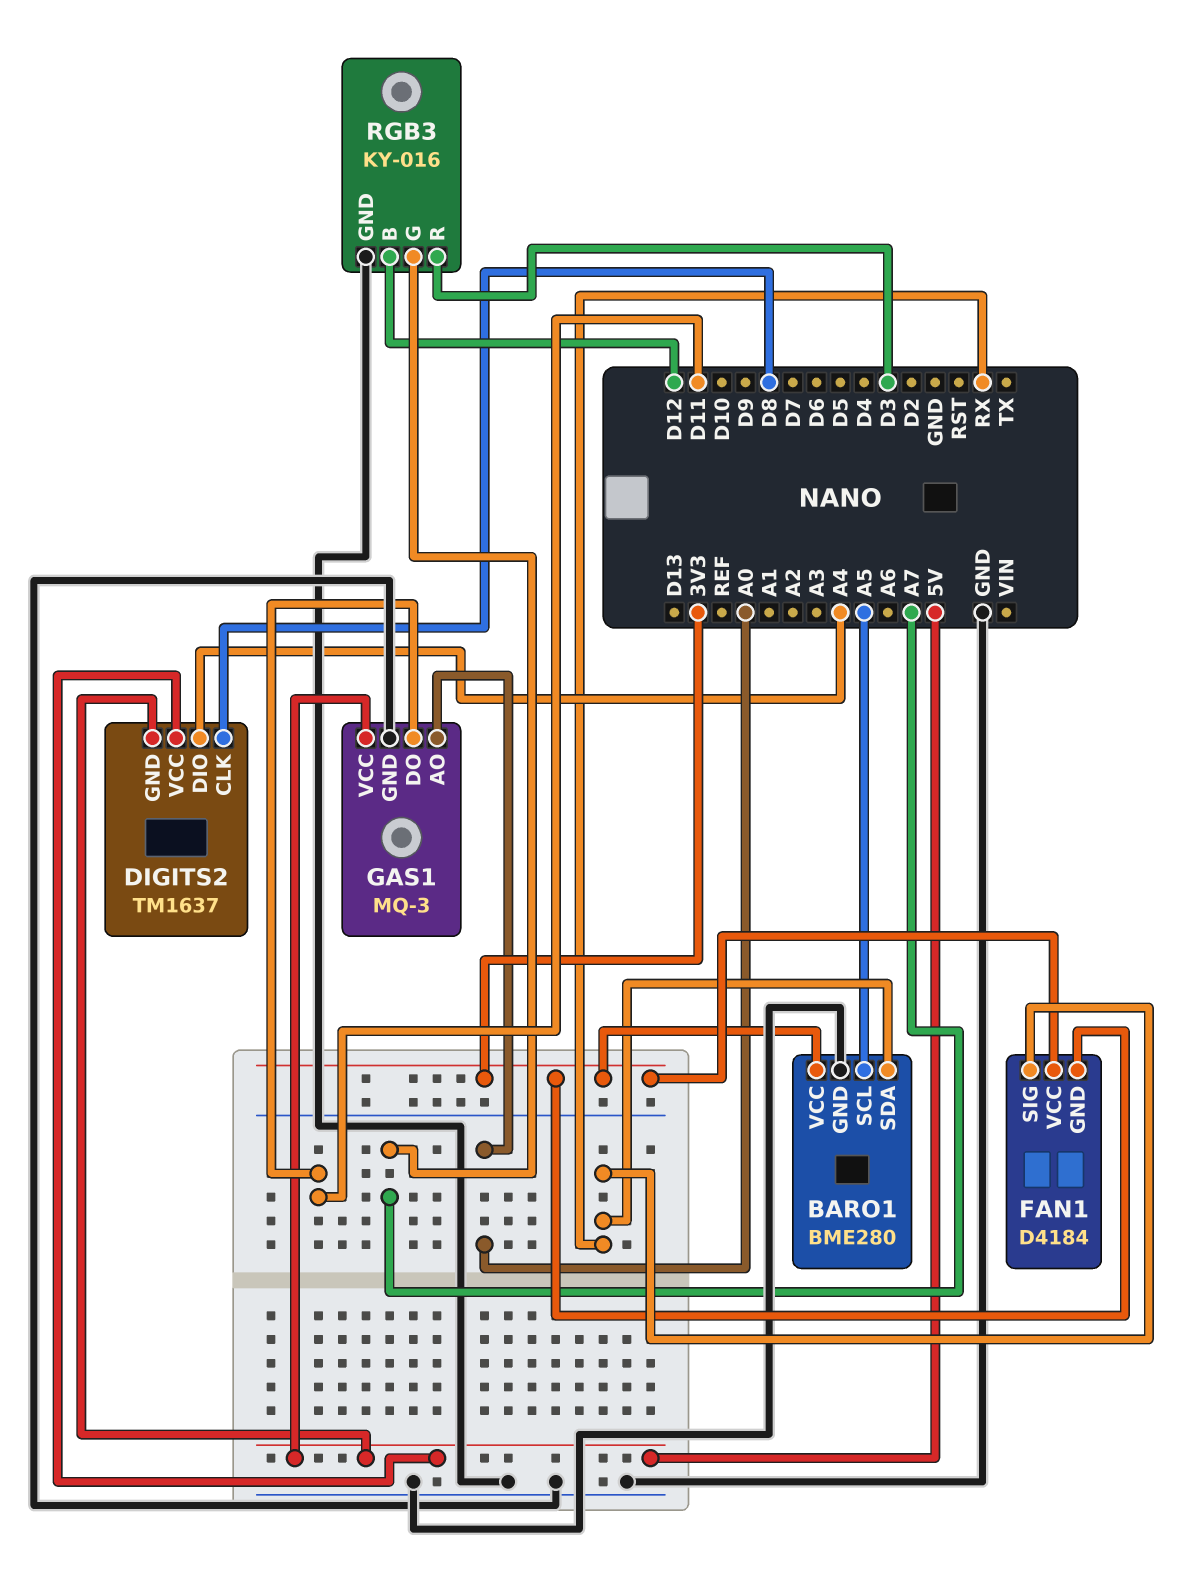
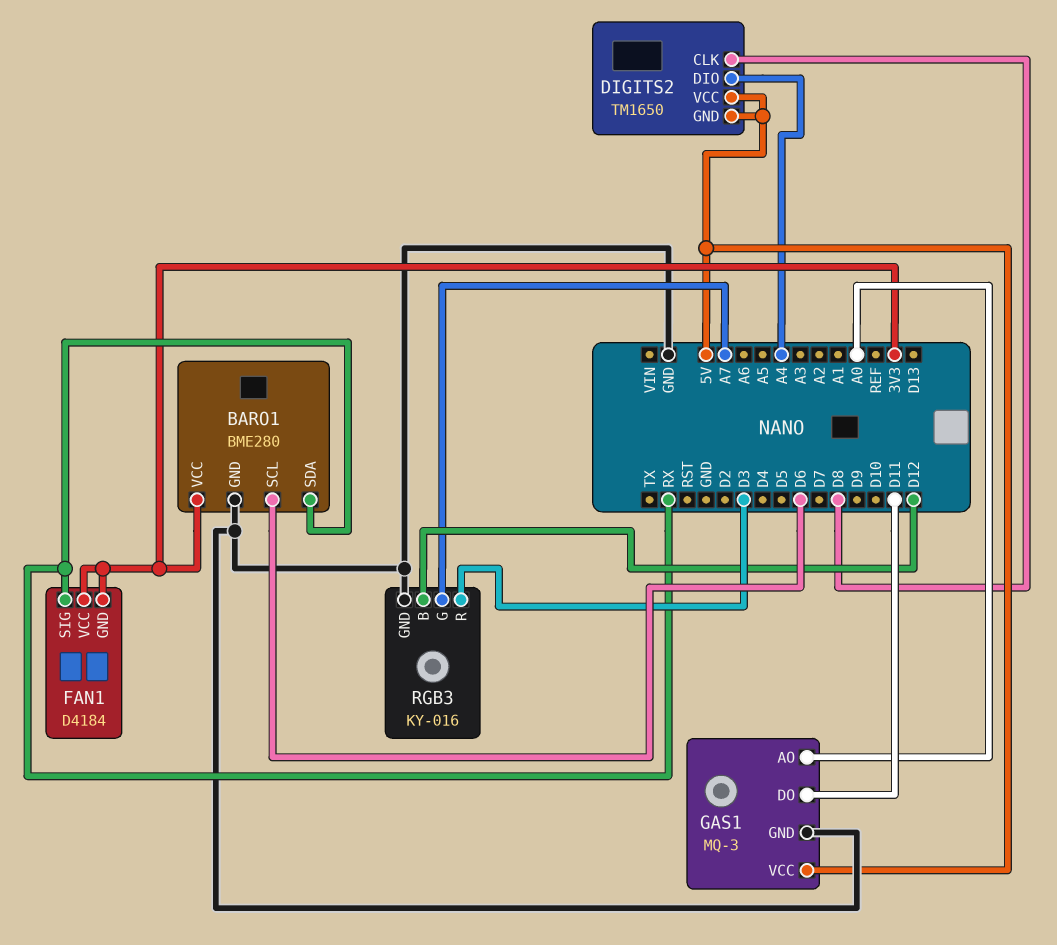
BARO1 pin SCL: A5 -> D6
DIGITS2: TM1637 -> TM1650

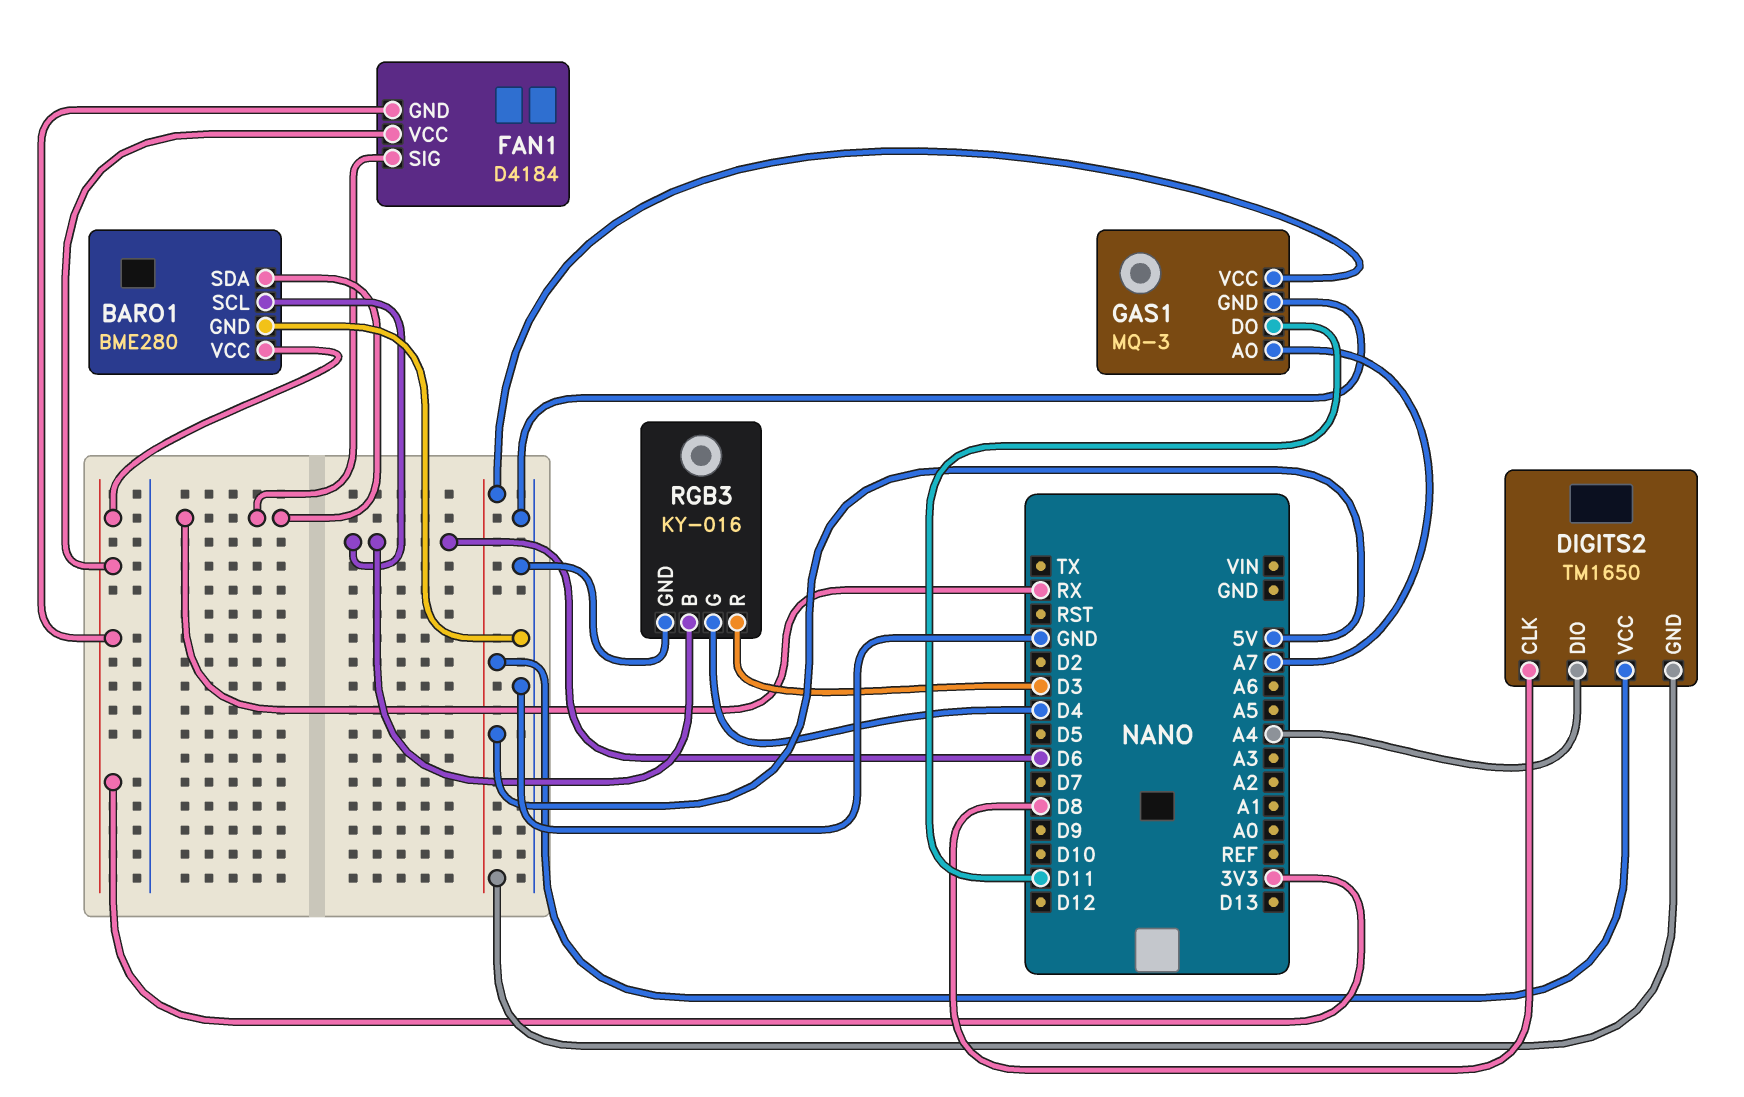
GAS1 pin AO: A0 -> A7
RGB3 pin B: D12 -> D6
RGB3 pin G: A7 -> D4

